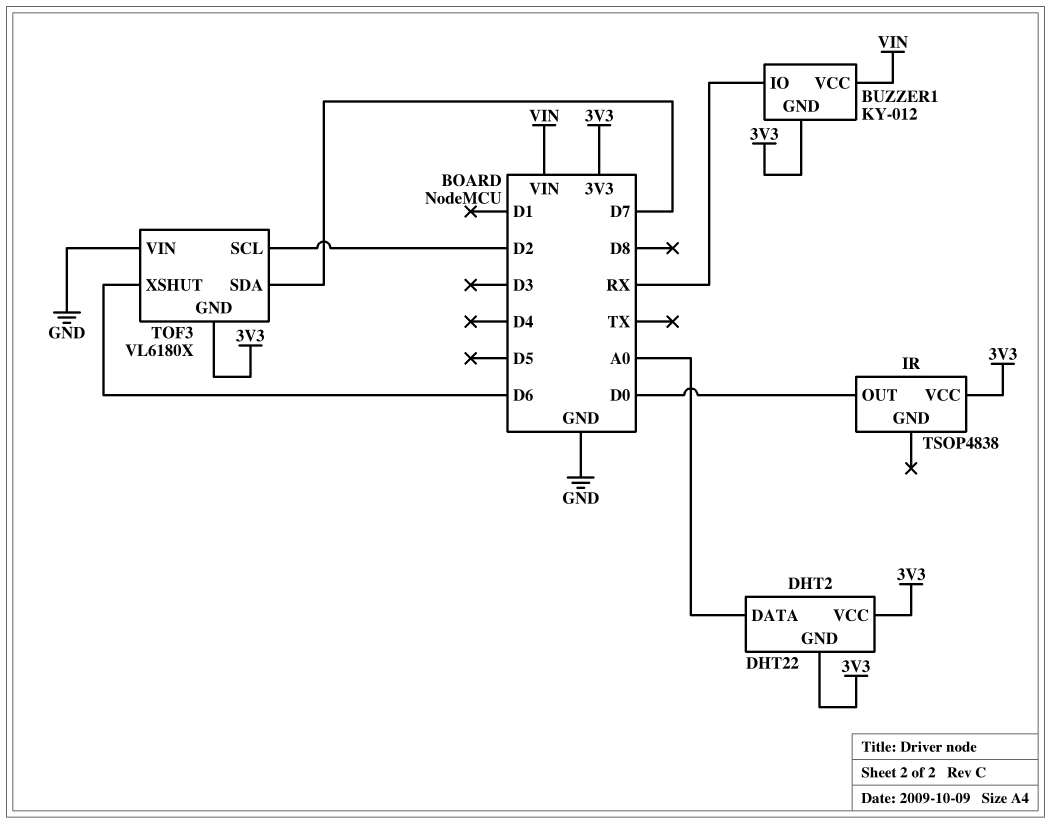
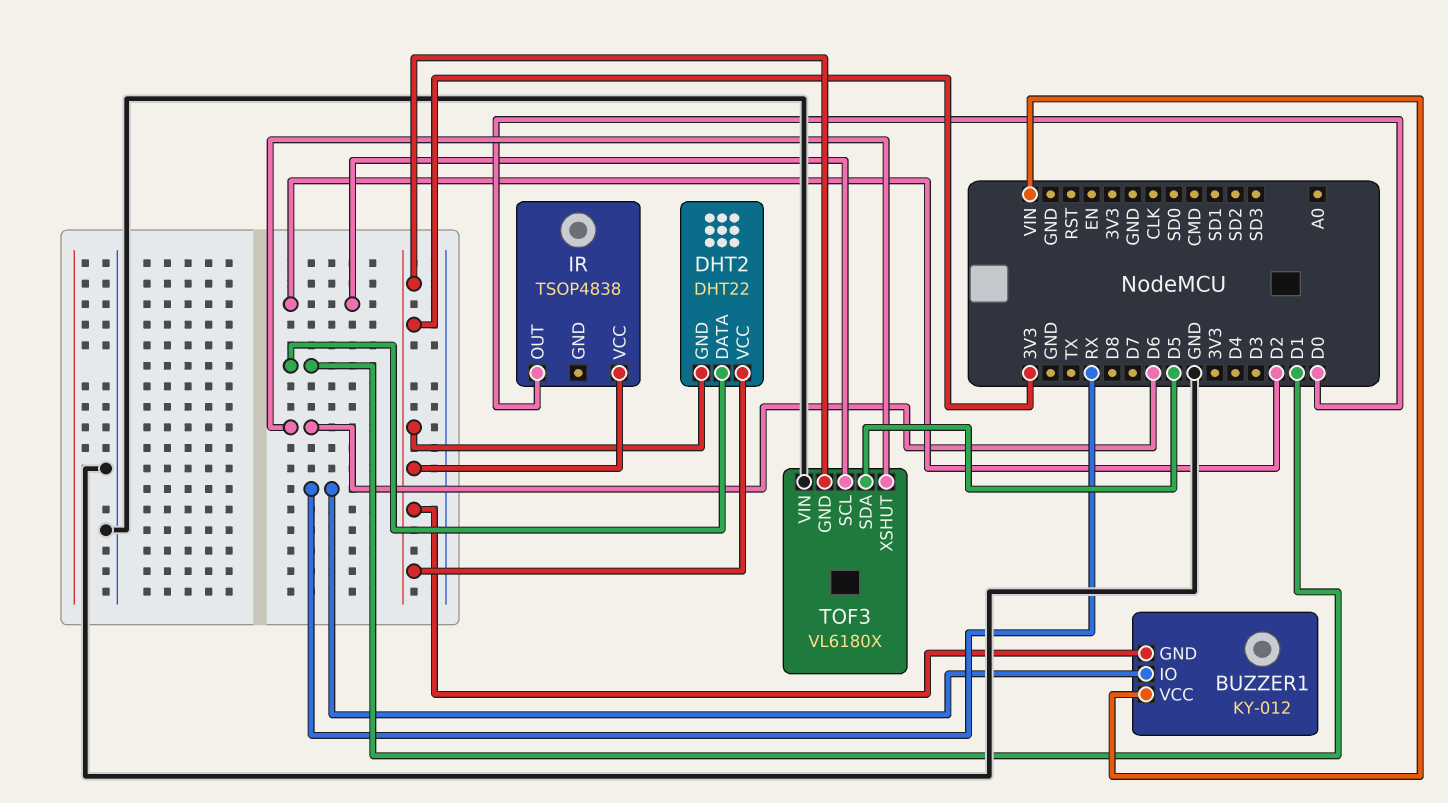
DHT2 pin DATA: A0 -> D1
TOF3 pin SDA: D7 -> D5

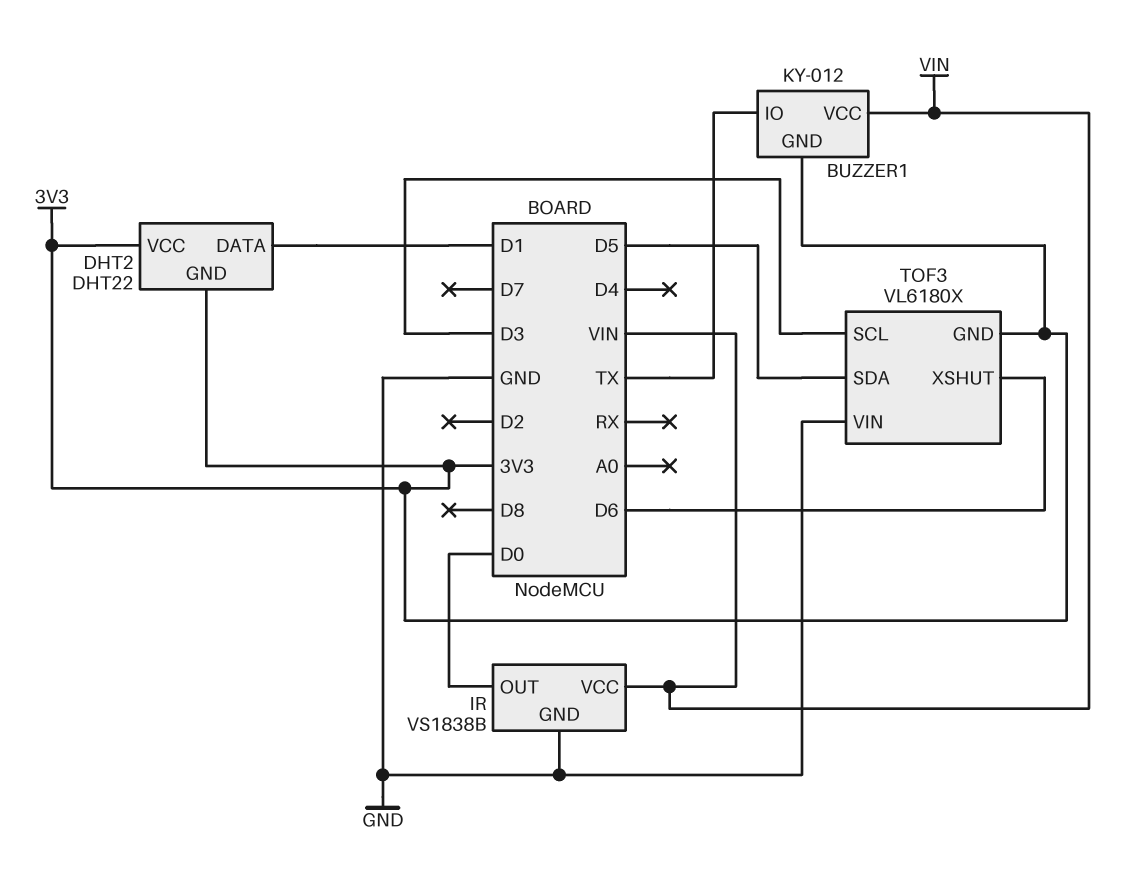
BUZZER1 pin IO: RX -> TX
IR: TSOP4838 -> VS1838B
IR pin GND: none -> GND
IR pin VCC: 3V3 -> VIN
TOF3 pin SCL: D2 -> D3

